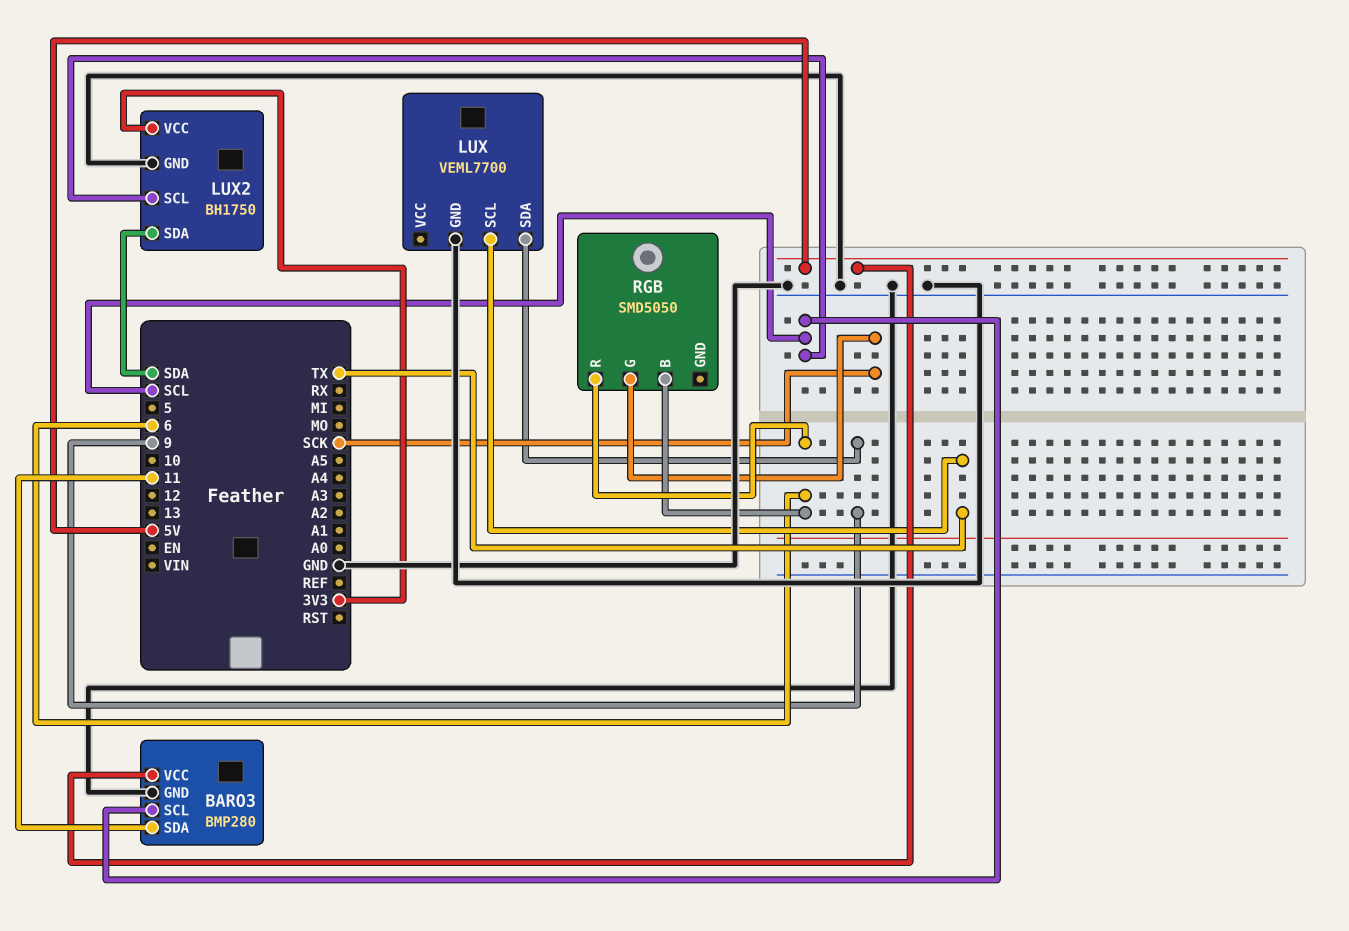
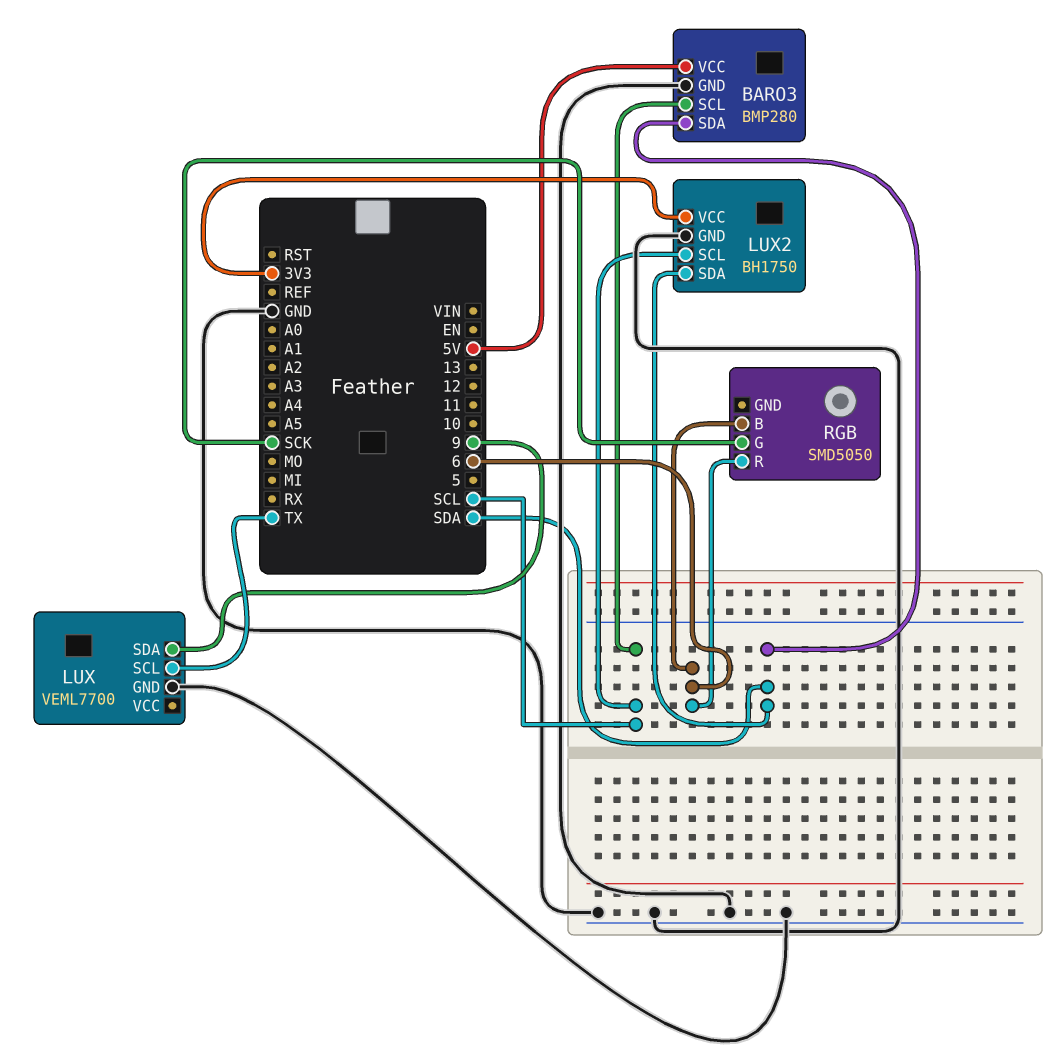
BARO3 pin SDA: 11 -> SDA

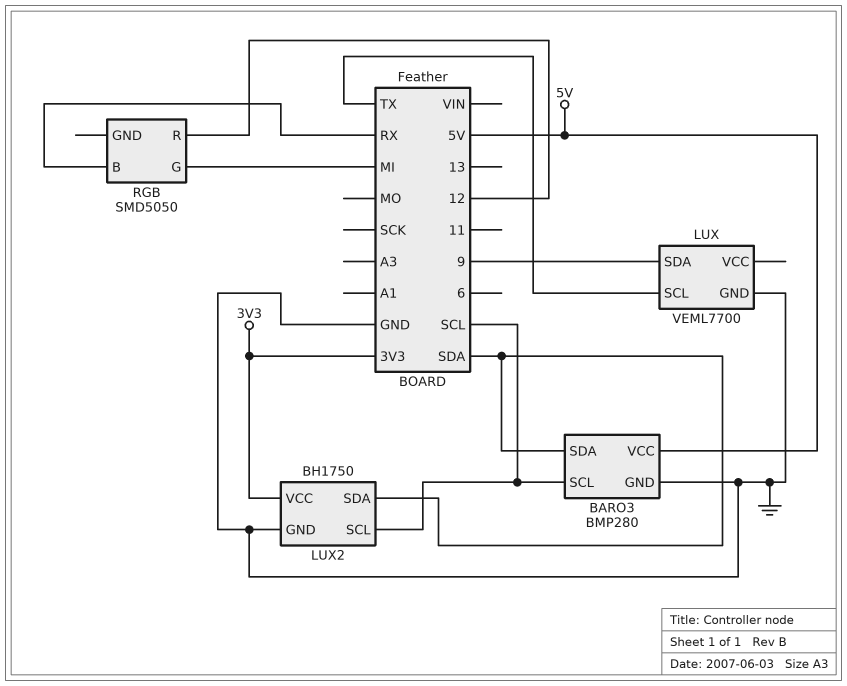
RGB pin B: 6 -> RX
RGB pin G: SCK -> MI
RGB pin R: 6 -> 12

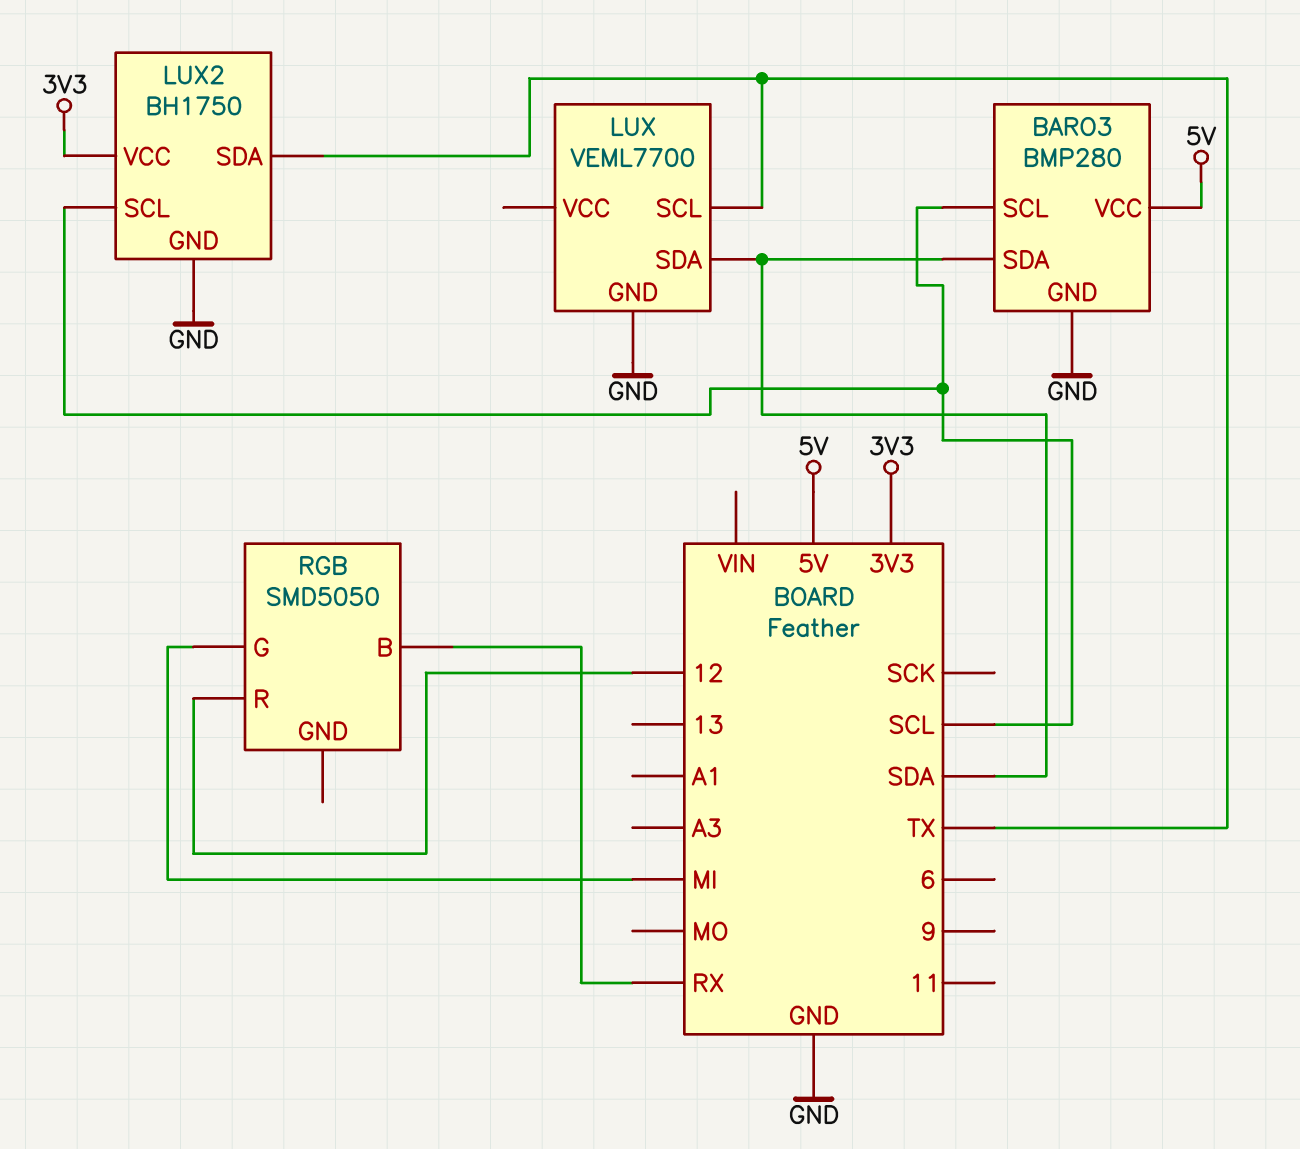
LUX pin SDA: 9 -> SDA
LUX2 pin SDA: SDA -> TX

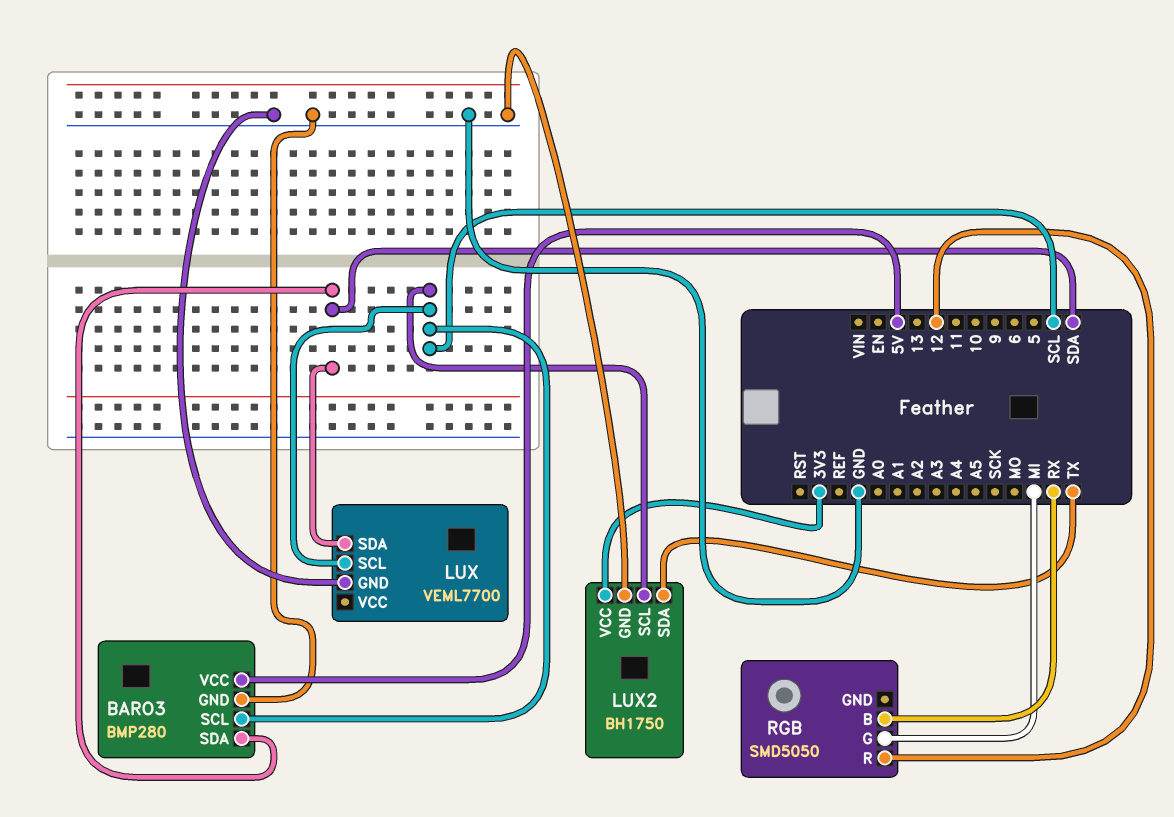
LUX pin SCL: TX -> SCL

